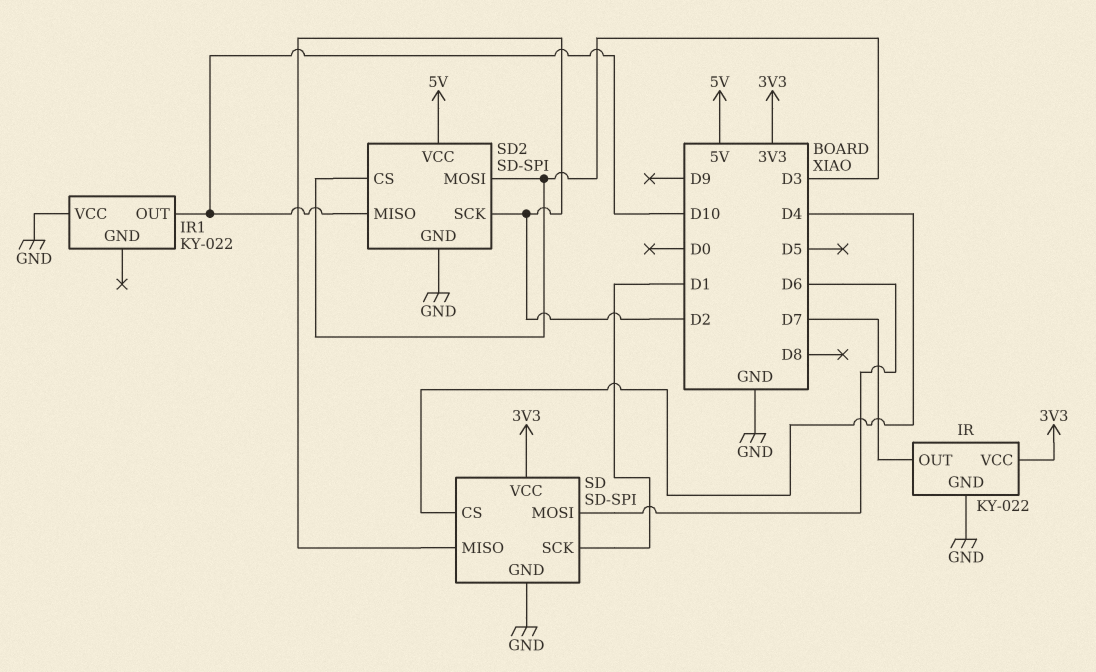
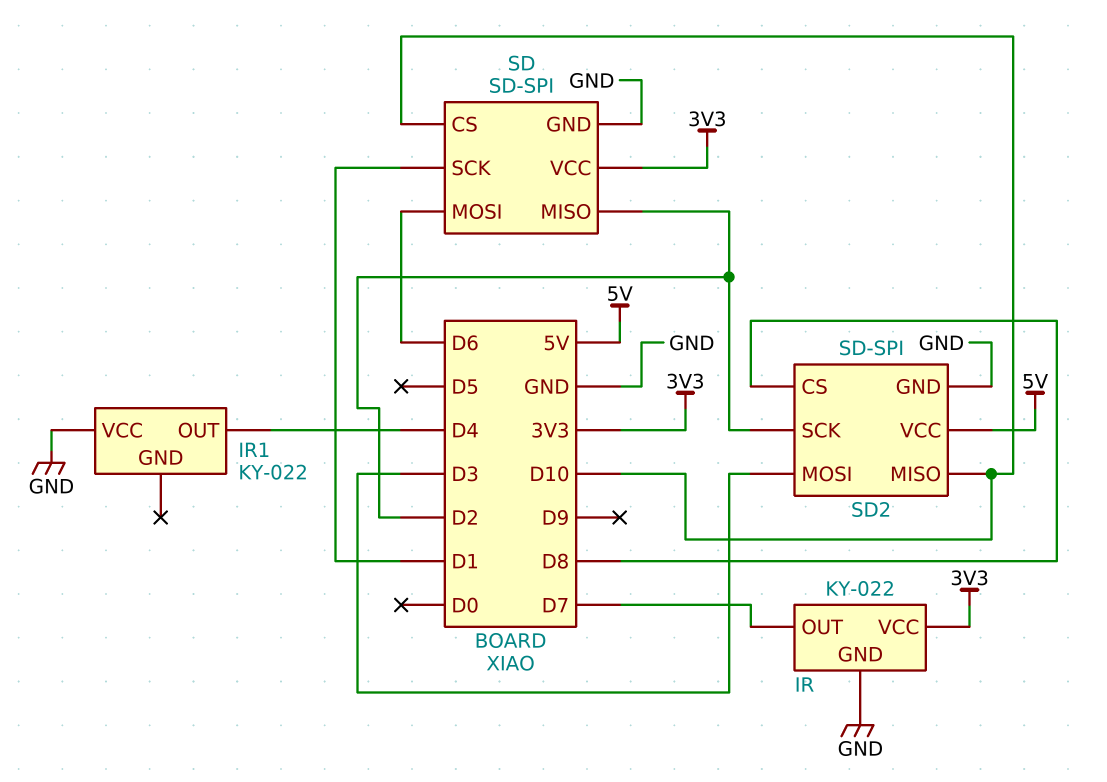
IR1 pin OUT: D10 -> D4
SD pin CS: D4 -> D10
SD2 pin CS: D3 -> D8

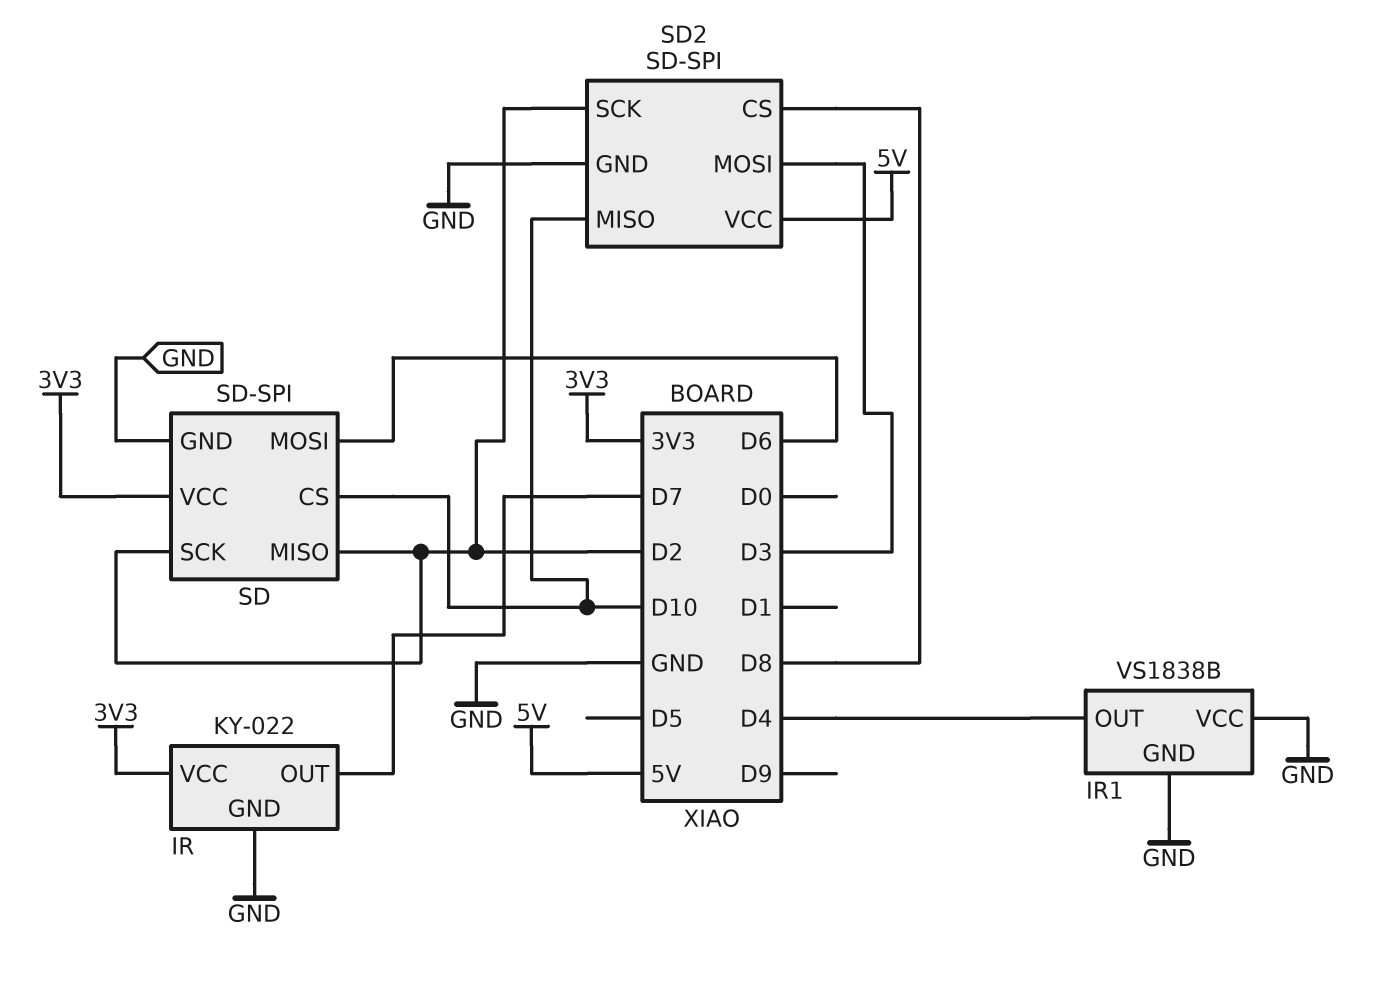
IR1: KY-022 -> VS1838B
IR1 pin GND: none -> GND
SD pin SCK: D1 -> D2

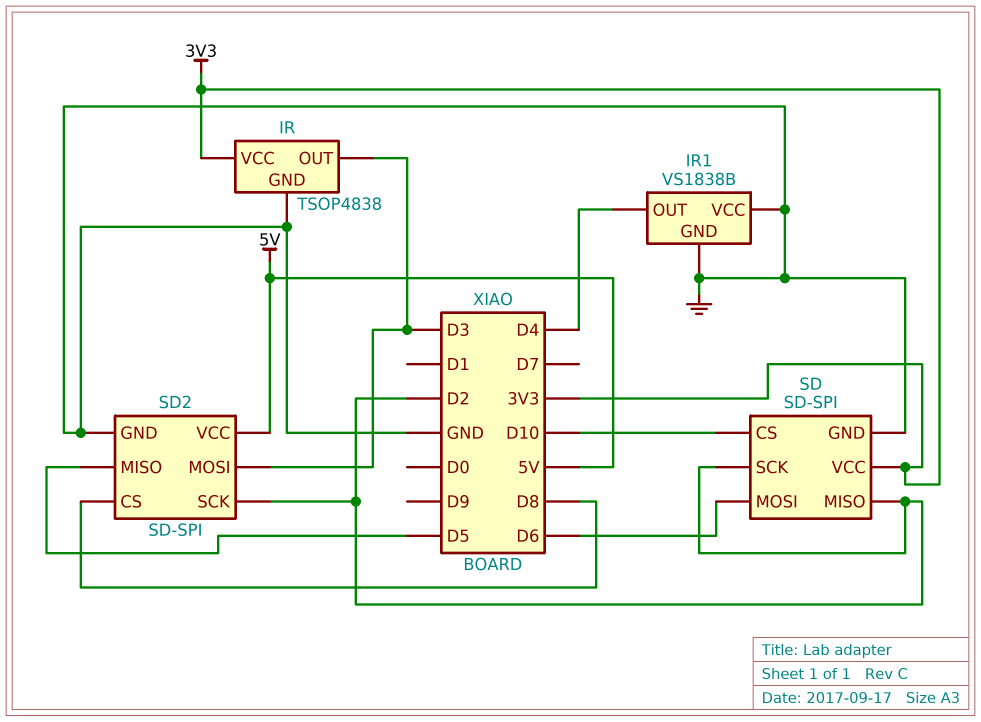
IR: KY-022 -> TSOP4838
IR pin OUT: D7 -> D3
SD2 pin MISO: D10 -> D5

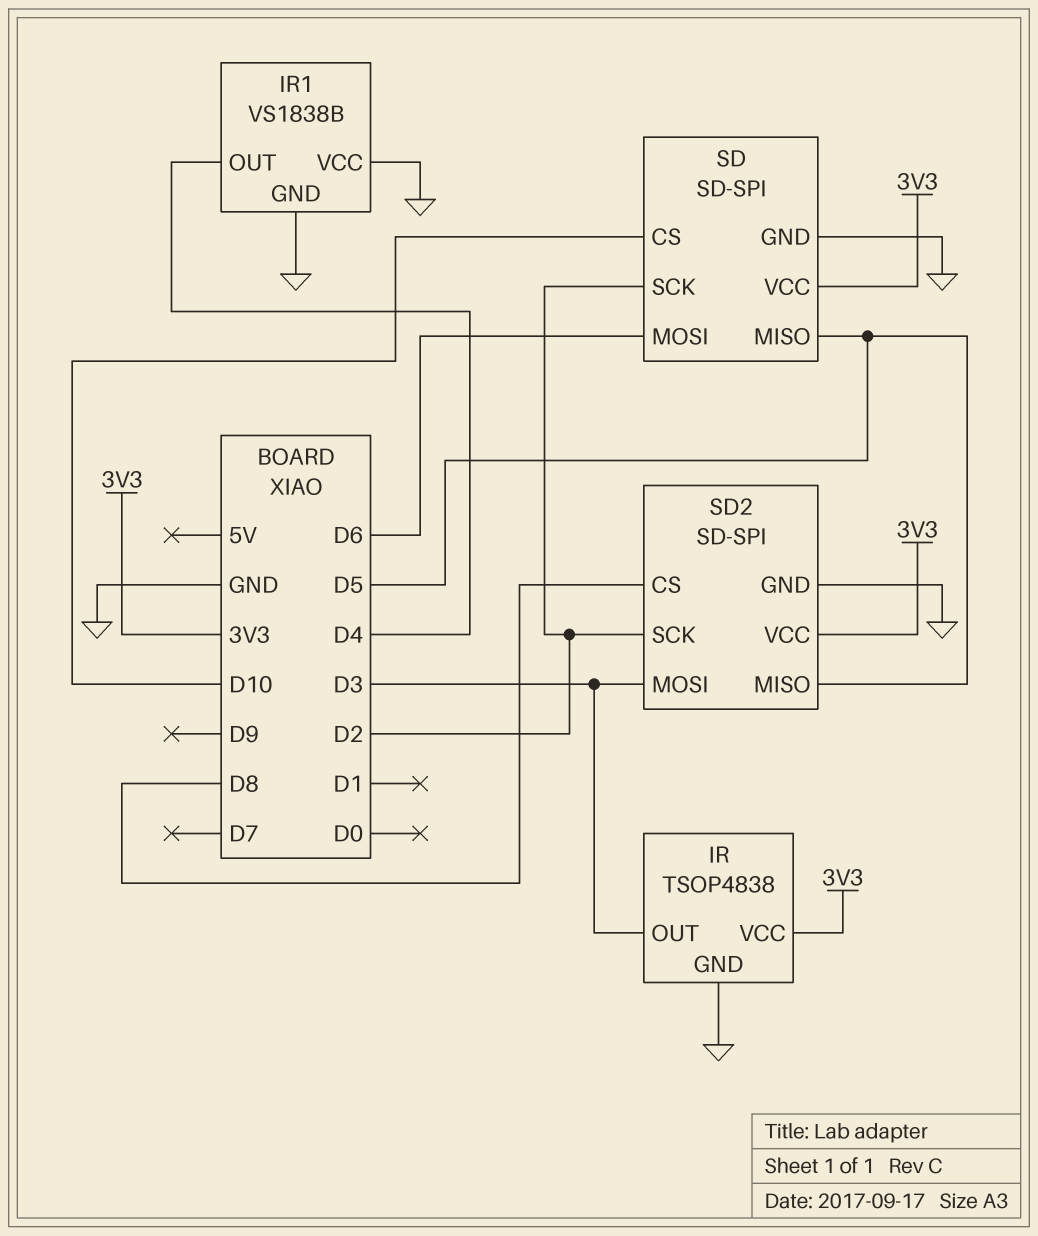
SD pin MISO: D2 -> D5
SD2 pin VCC: 5V -> 3V3

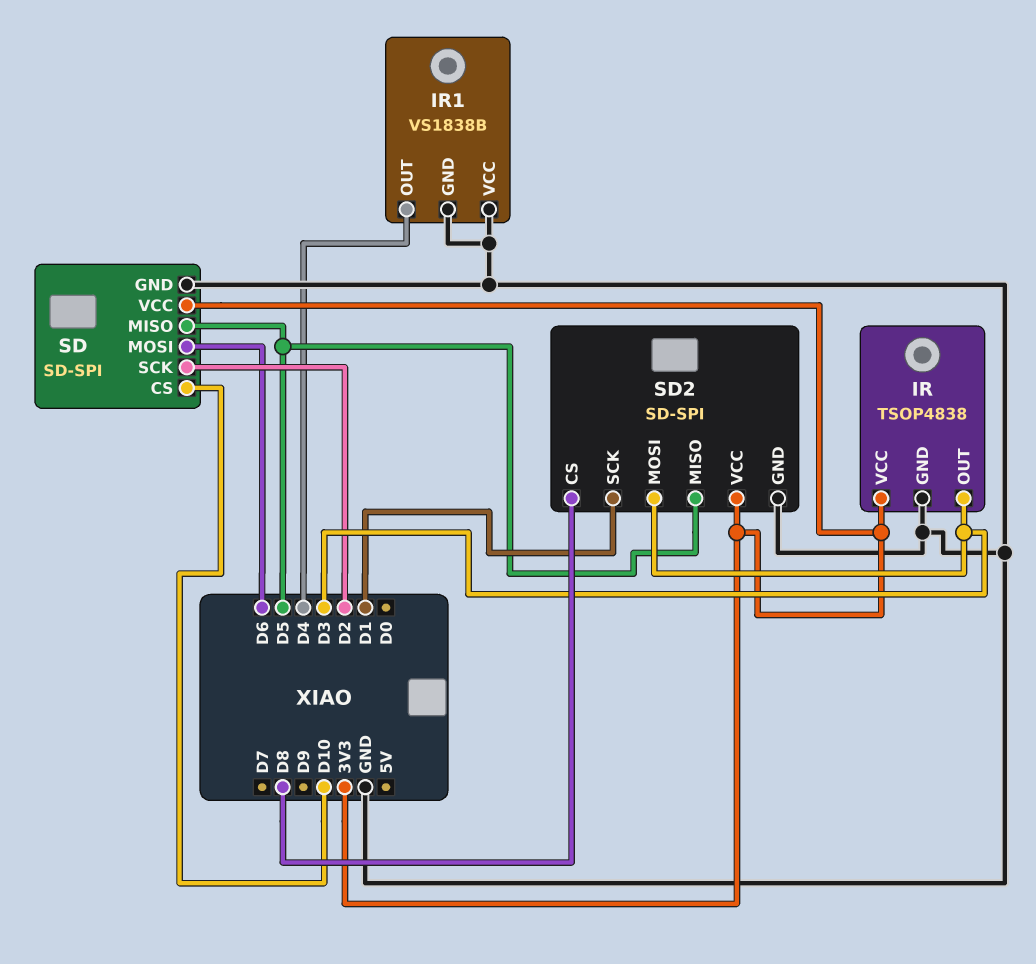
SD2 pin SCK: D2 -> D1

